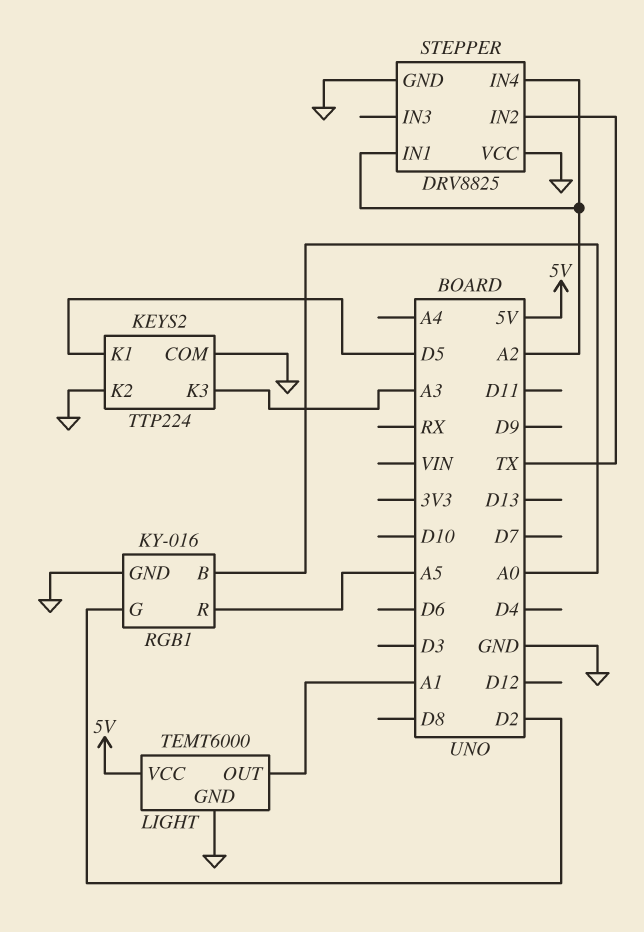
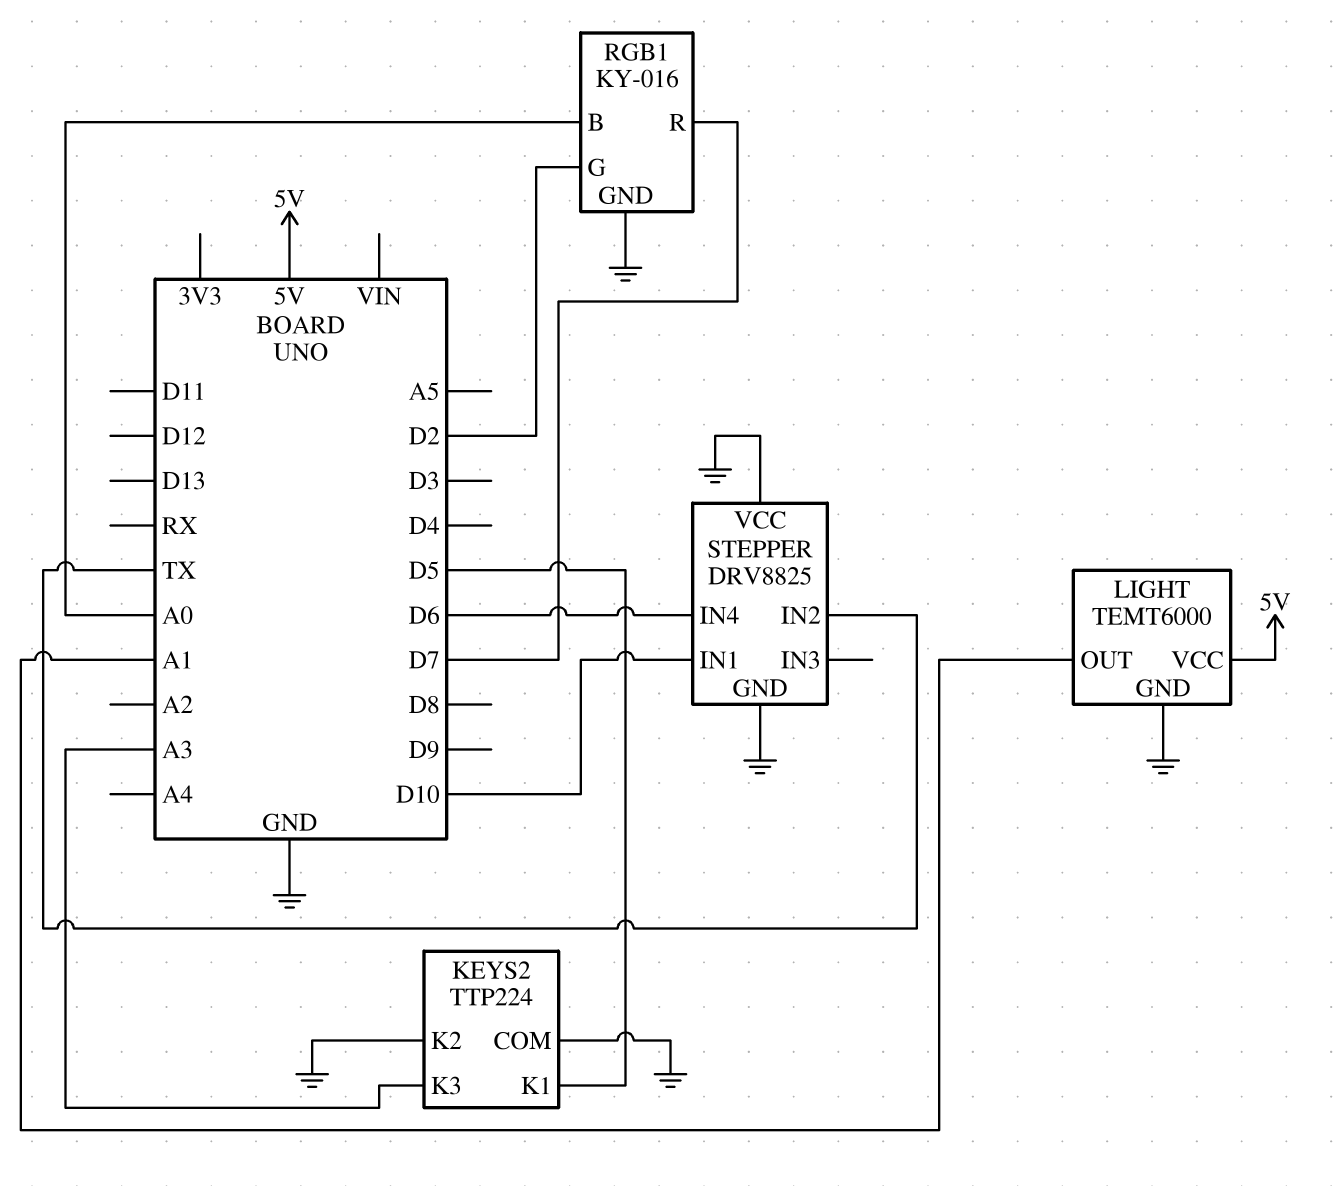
RGB1 pin R: A5 -> D7
STEPPER pin IN1: A2 -> D10
STEPPER pin IN4: A2 -> D6

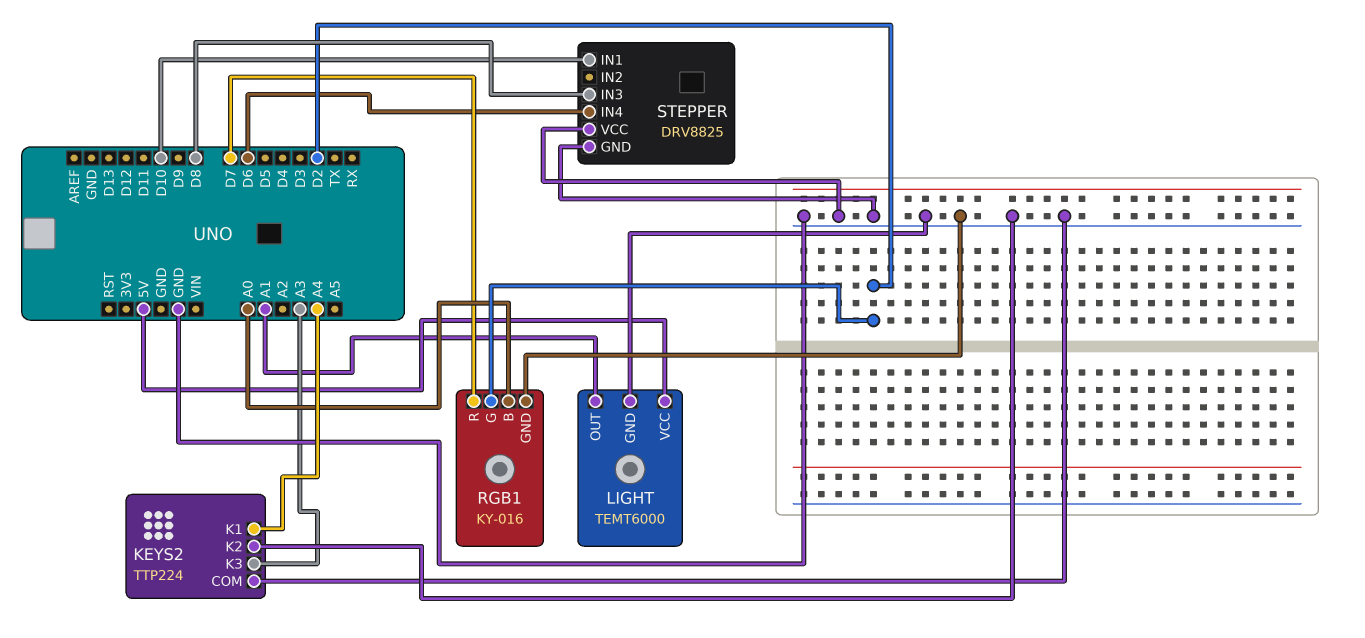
KEYS2 pin K1: D5 -> A4
STEPPER pin IN2: TX -> none
STEPPER pin IN3: none -> D8

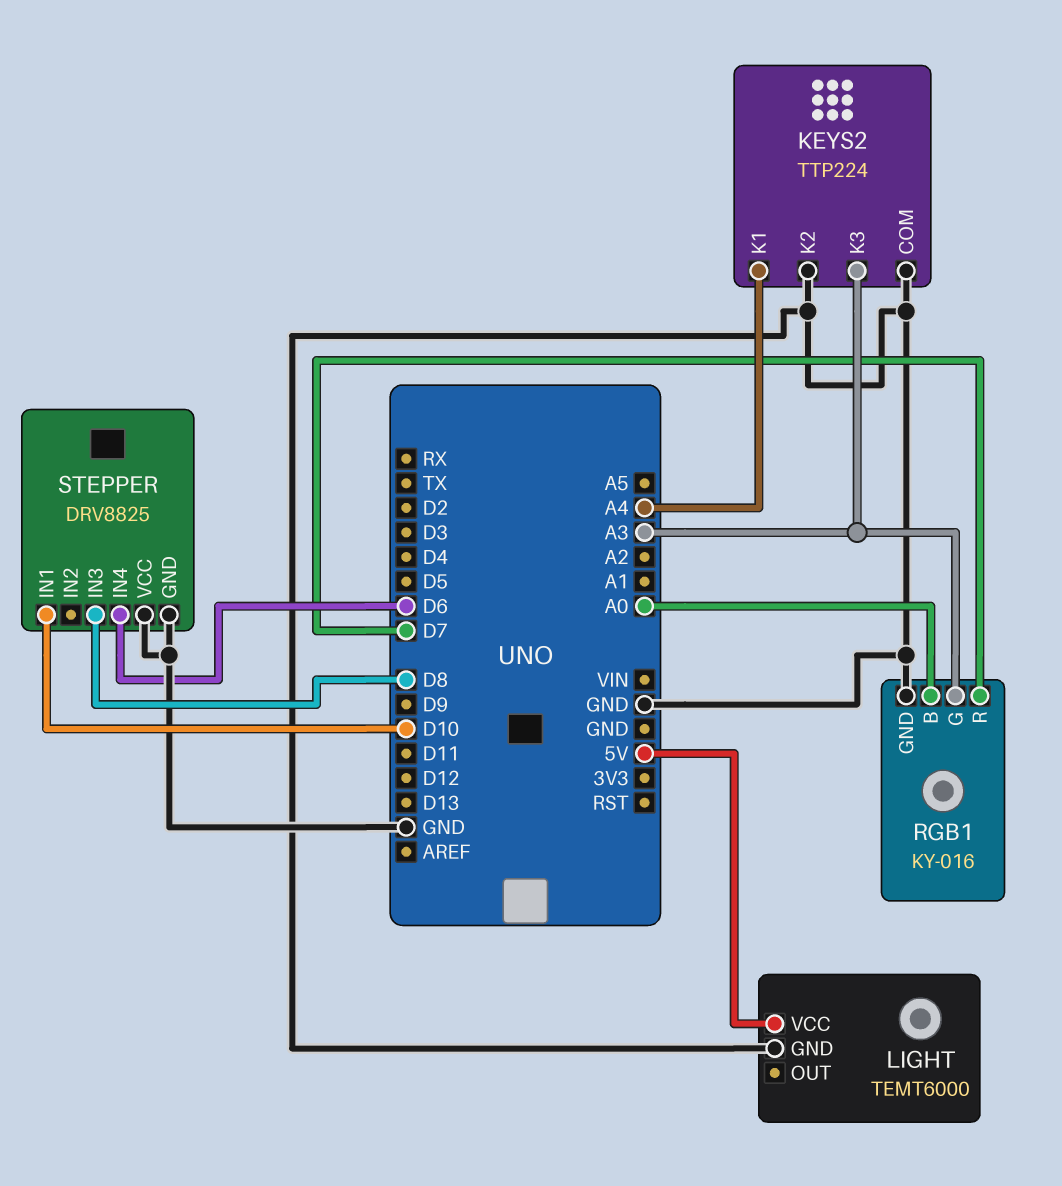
LIGHT pin OUT: A1 -> none
RGB1 pin G: D2 -> A3

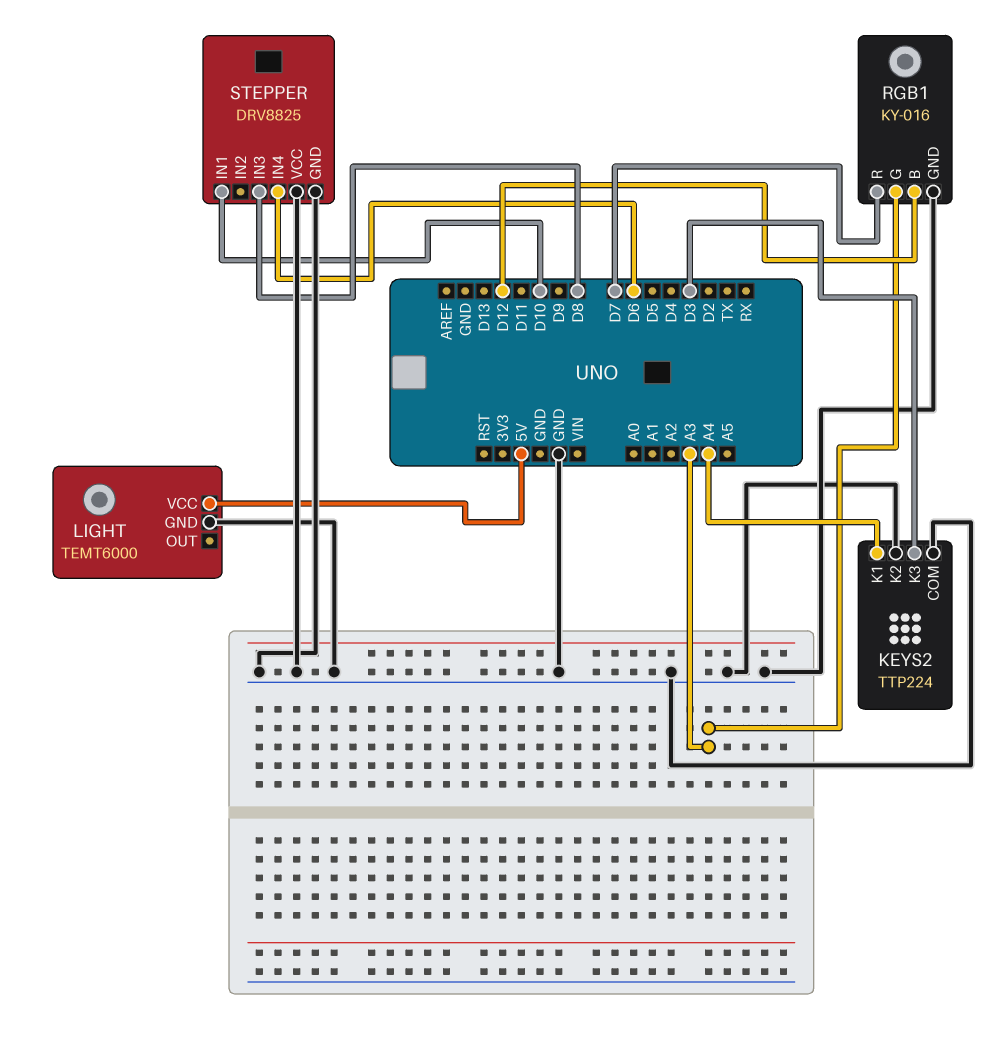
KEYS2 pin K3: A3 -> D3
RGB1 pin B: A0 -> D12

